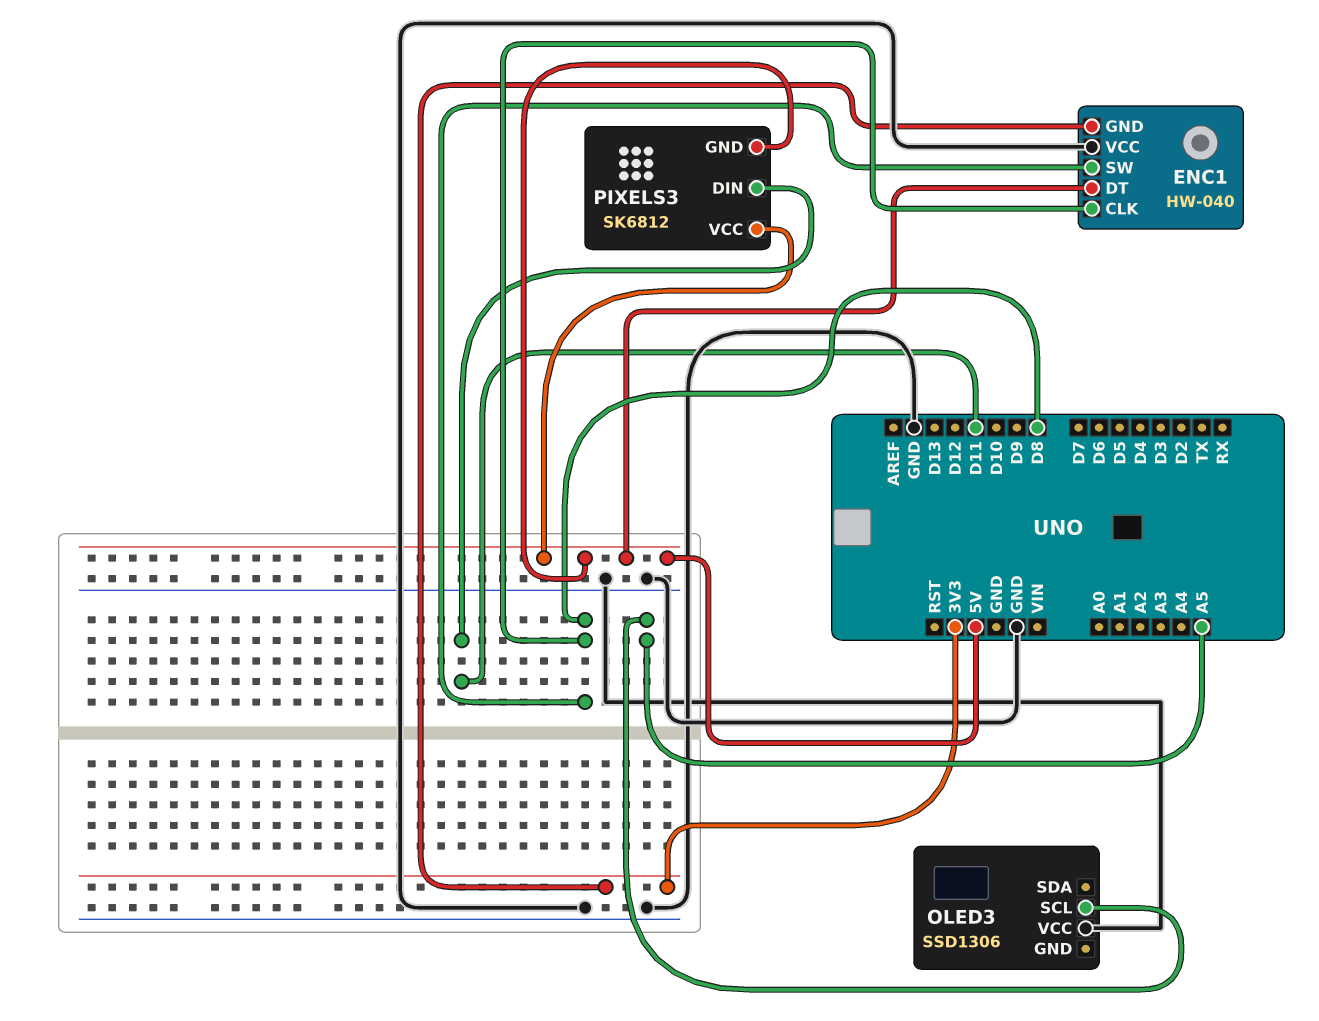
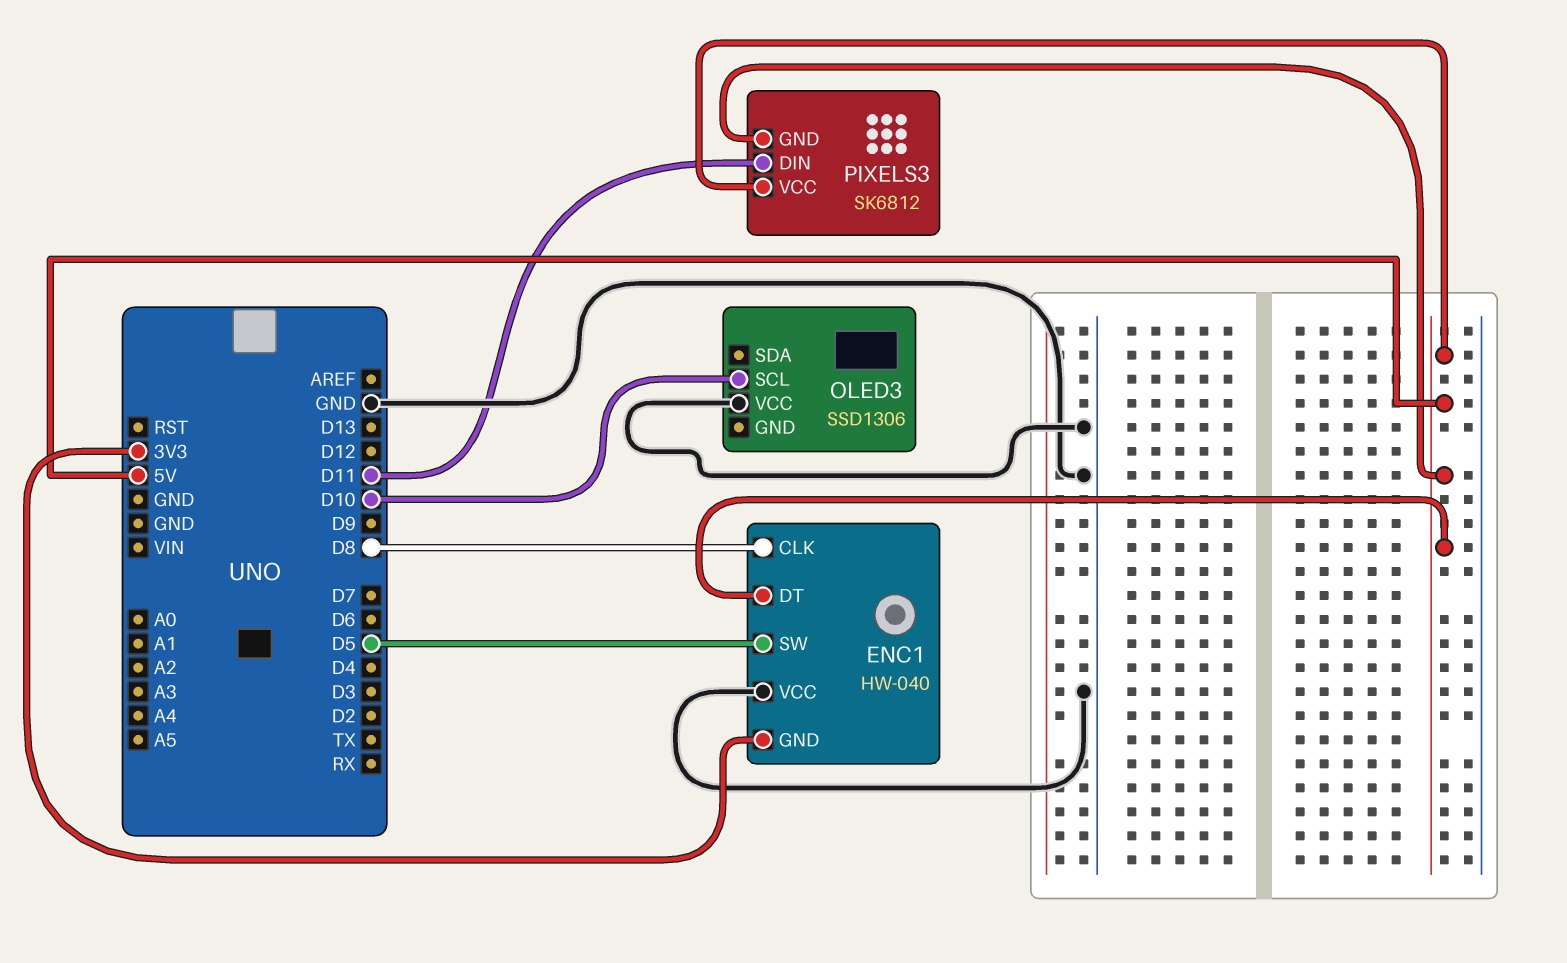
ENC1 pin SW: D8 -> D5
OLED3 pin SCL: A5 -> D10

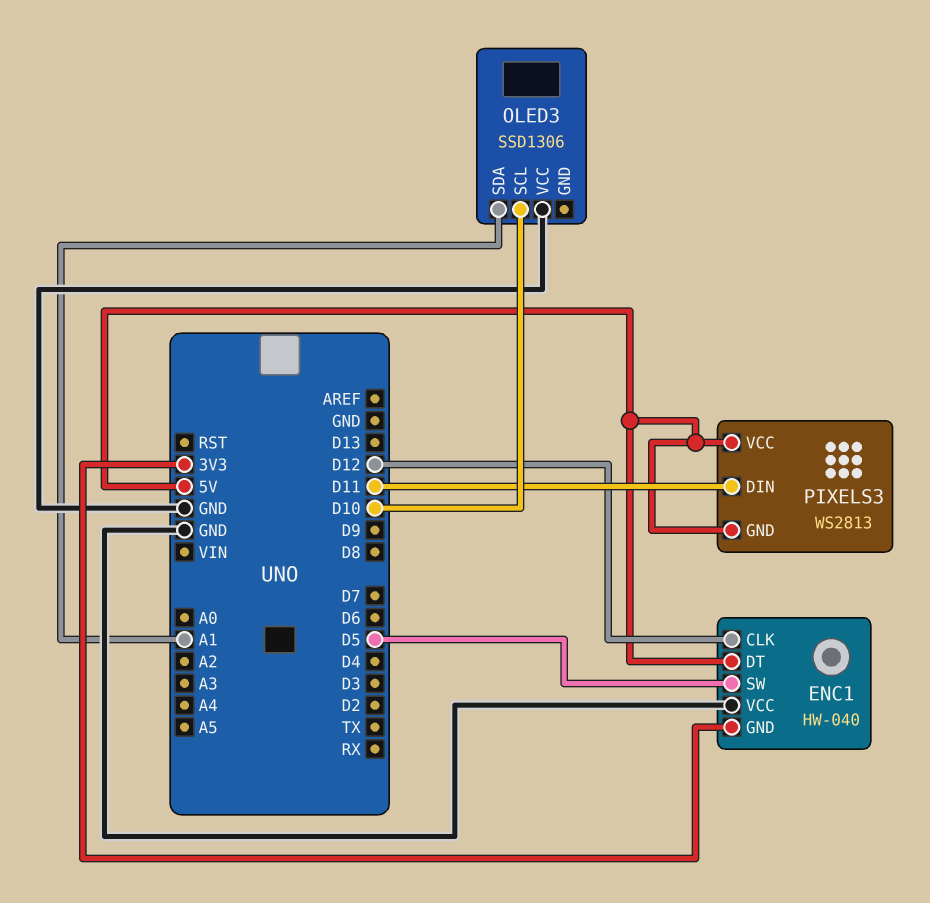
ENC1 pin CLK: D8 -> D12
OLED3 pin SDA: none -> A1
PIXELS3: SK6812 -> WS2813

